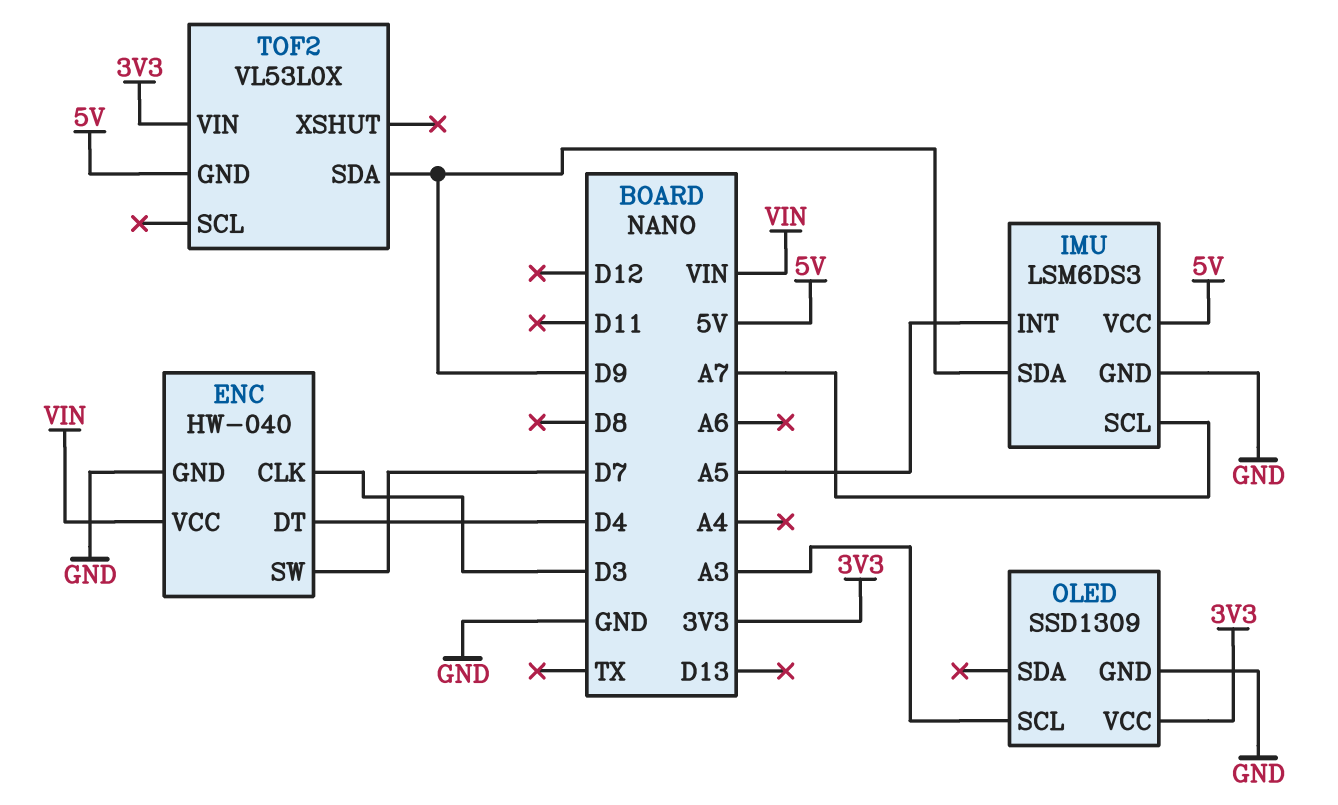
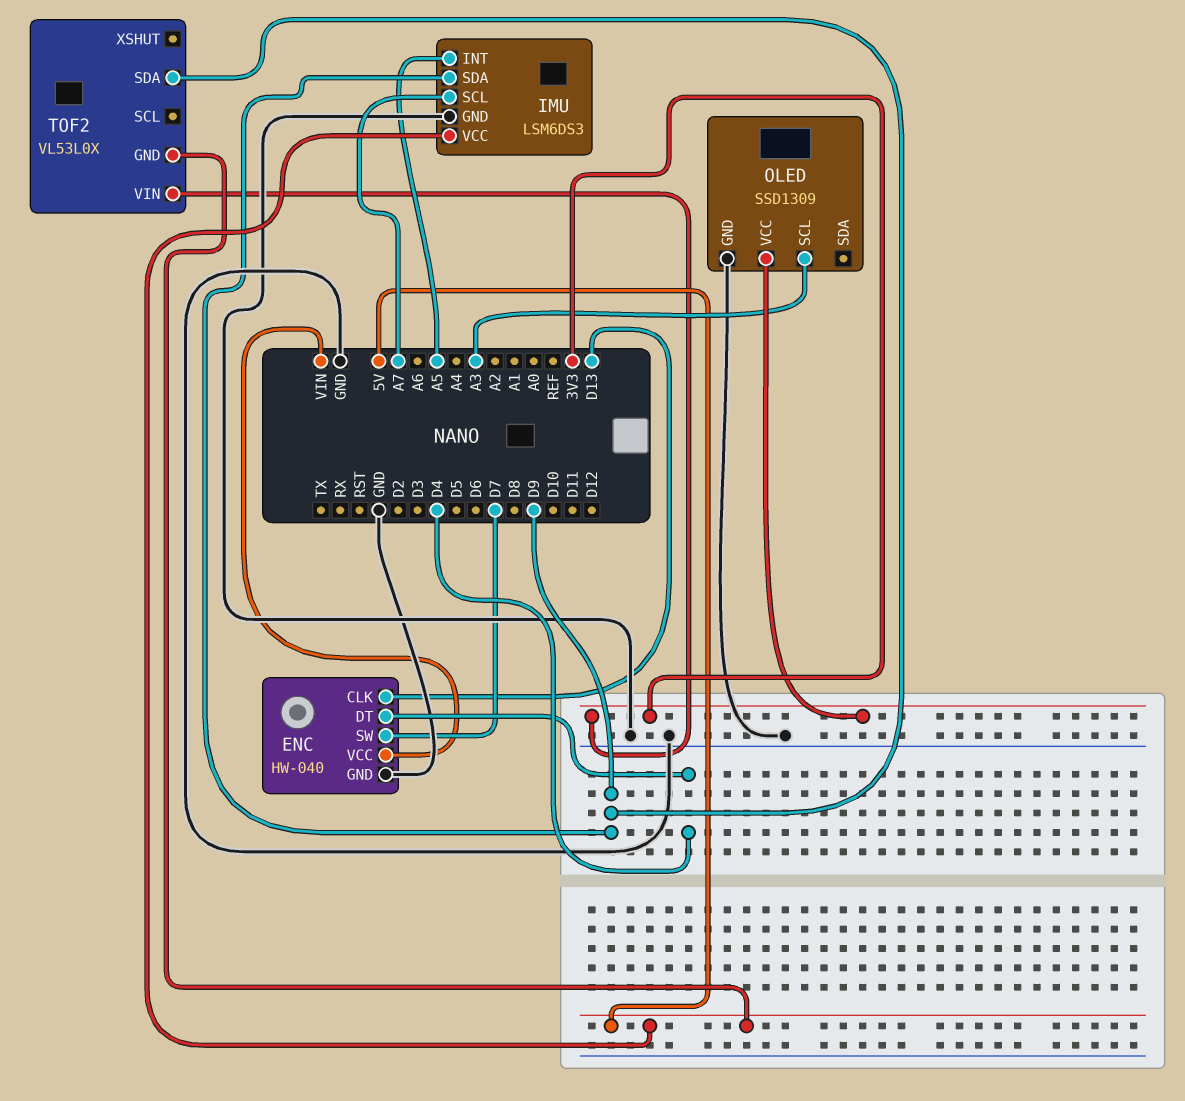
ENC pin CLK: D3 -> D13

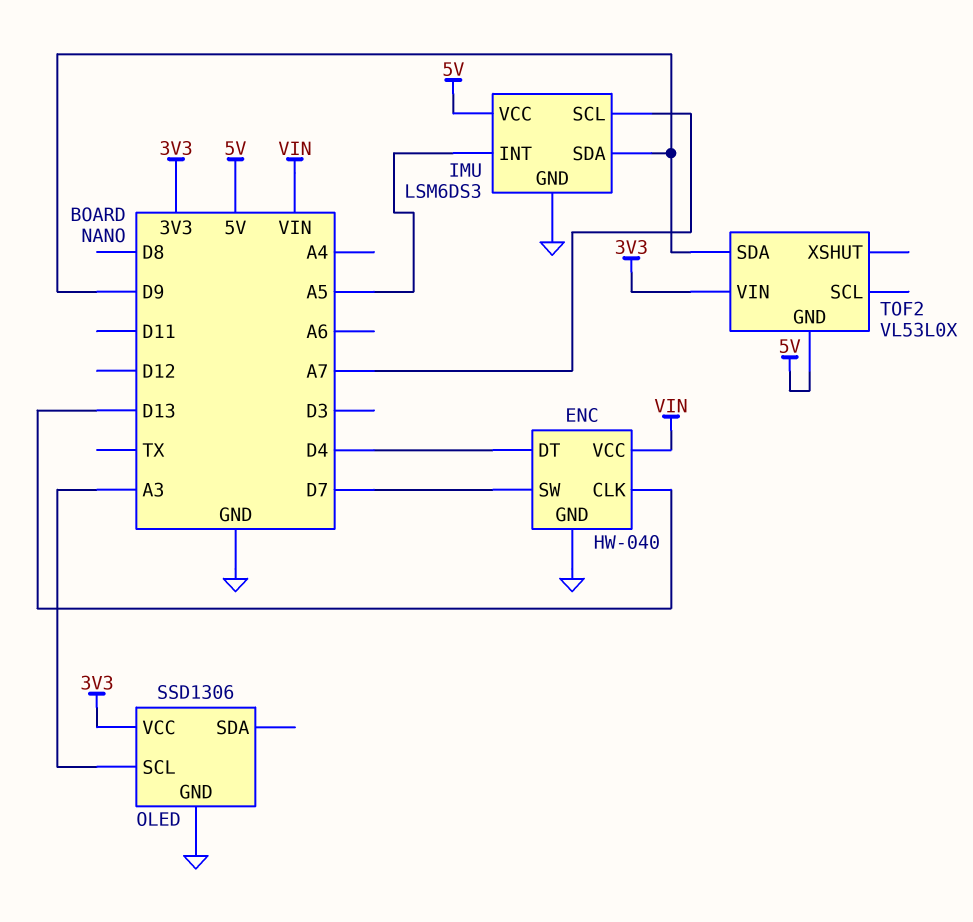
OLED: SSD1309 -> SSD1306

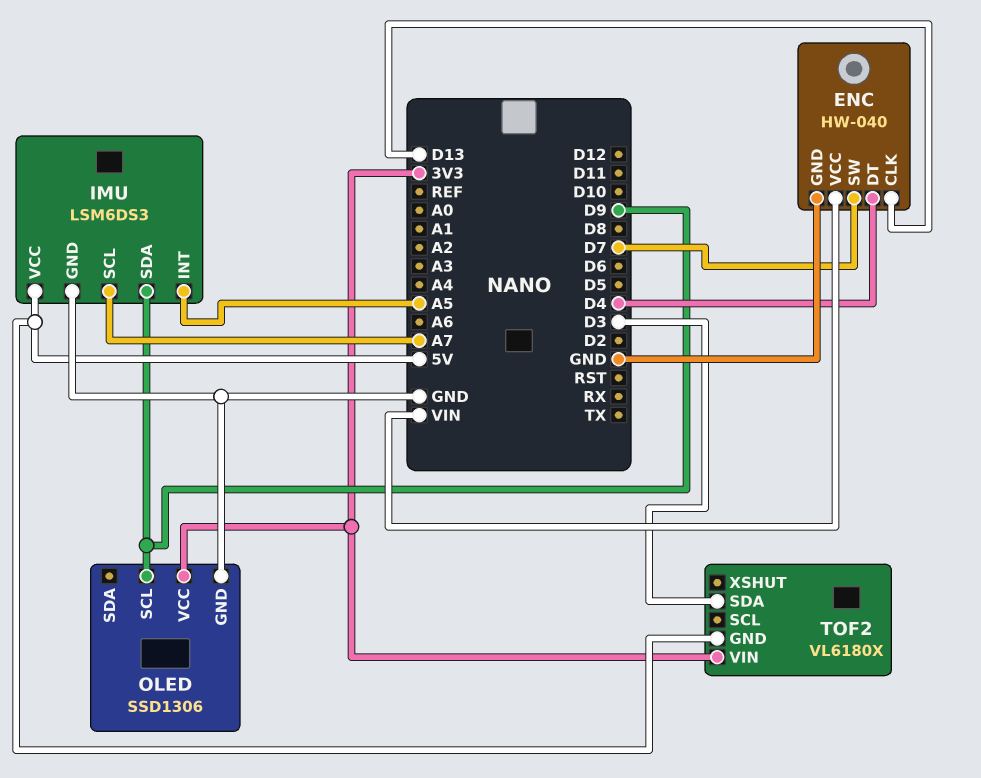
OLED pin SCL: A3 -> D9
TOF2: VL53L0X -> VL6180X
TOF2 pin SDA: D9 -> D3

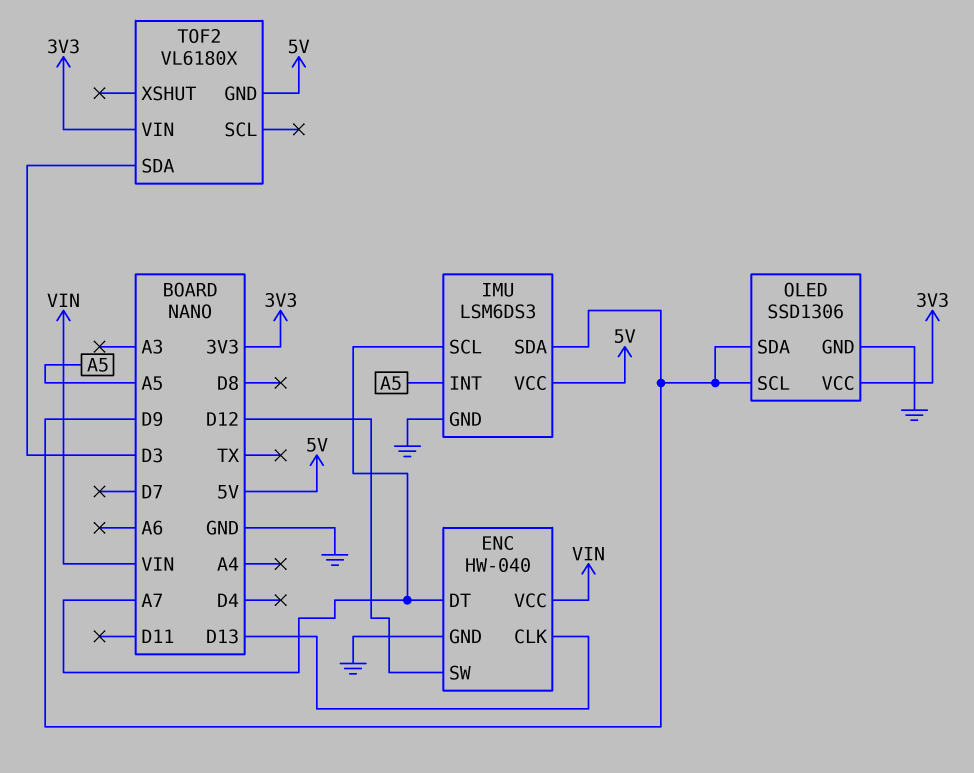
ENC pin DT: D4 -> A7
ENC pin SW: D7 -> D12
OLED pin SDA: none -> D9

